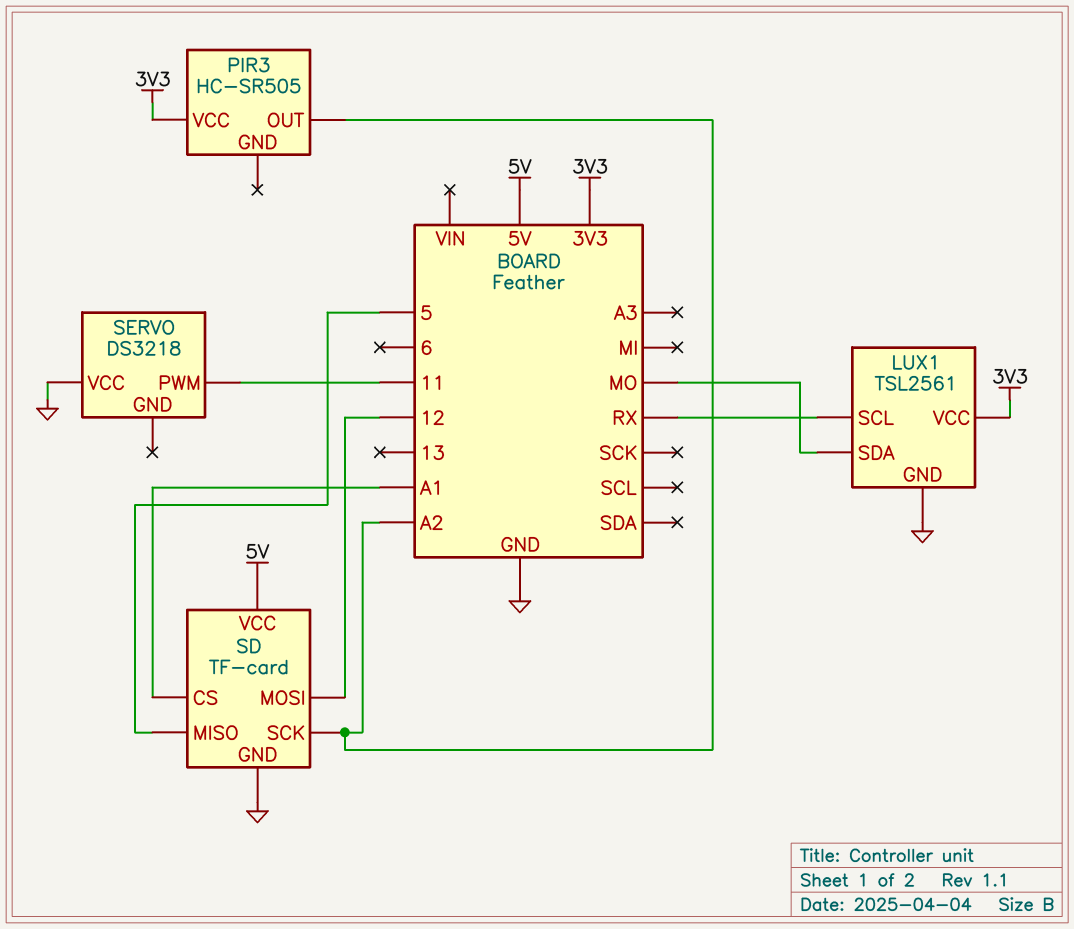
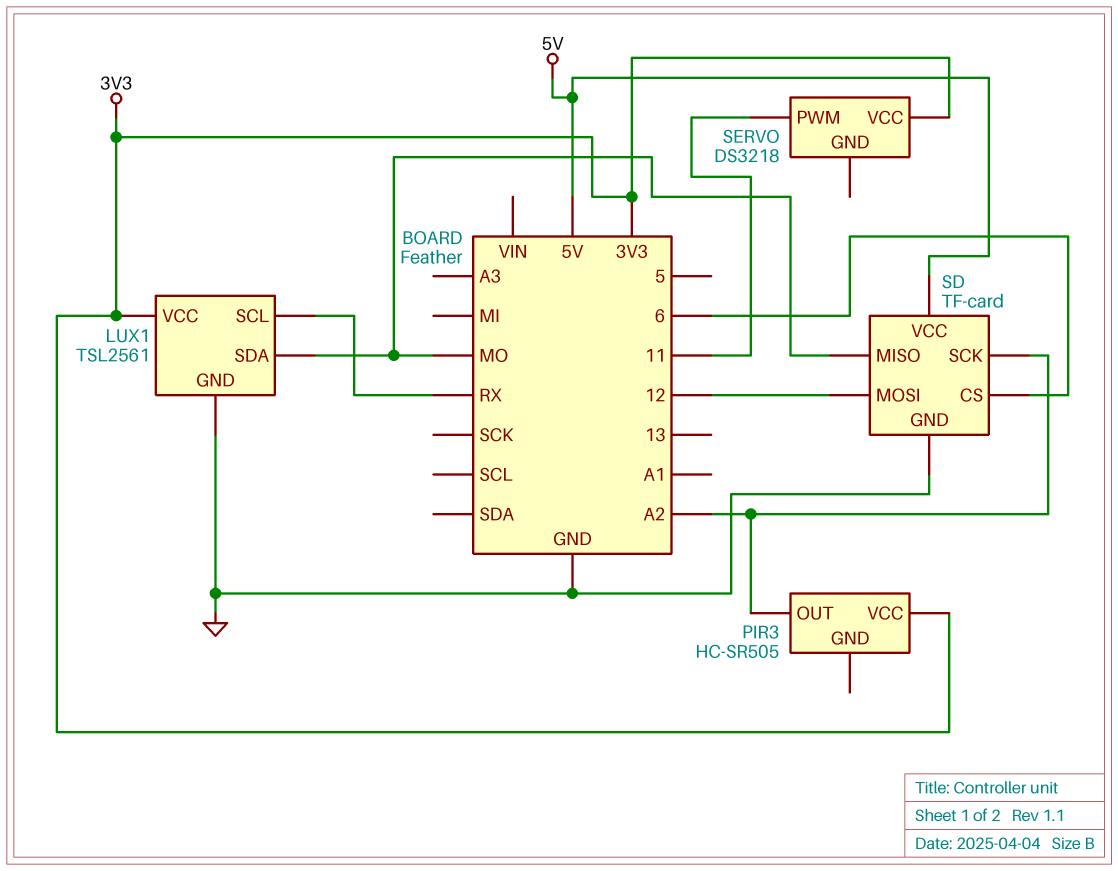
SD pin CS: A1 -> 6
SD pin MISO: 5 -> MO
SERVO pin VCC: GND -> 3V3

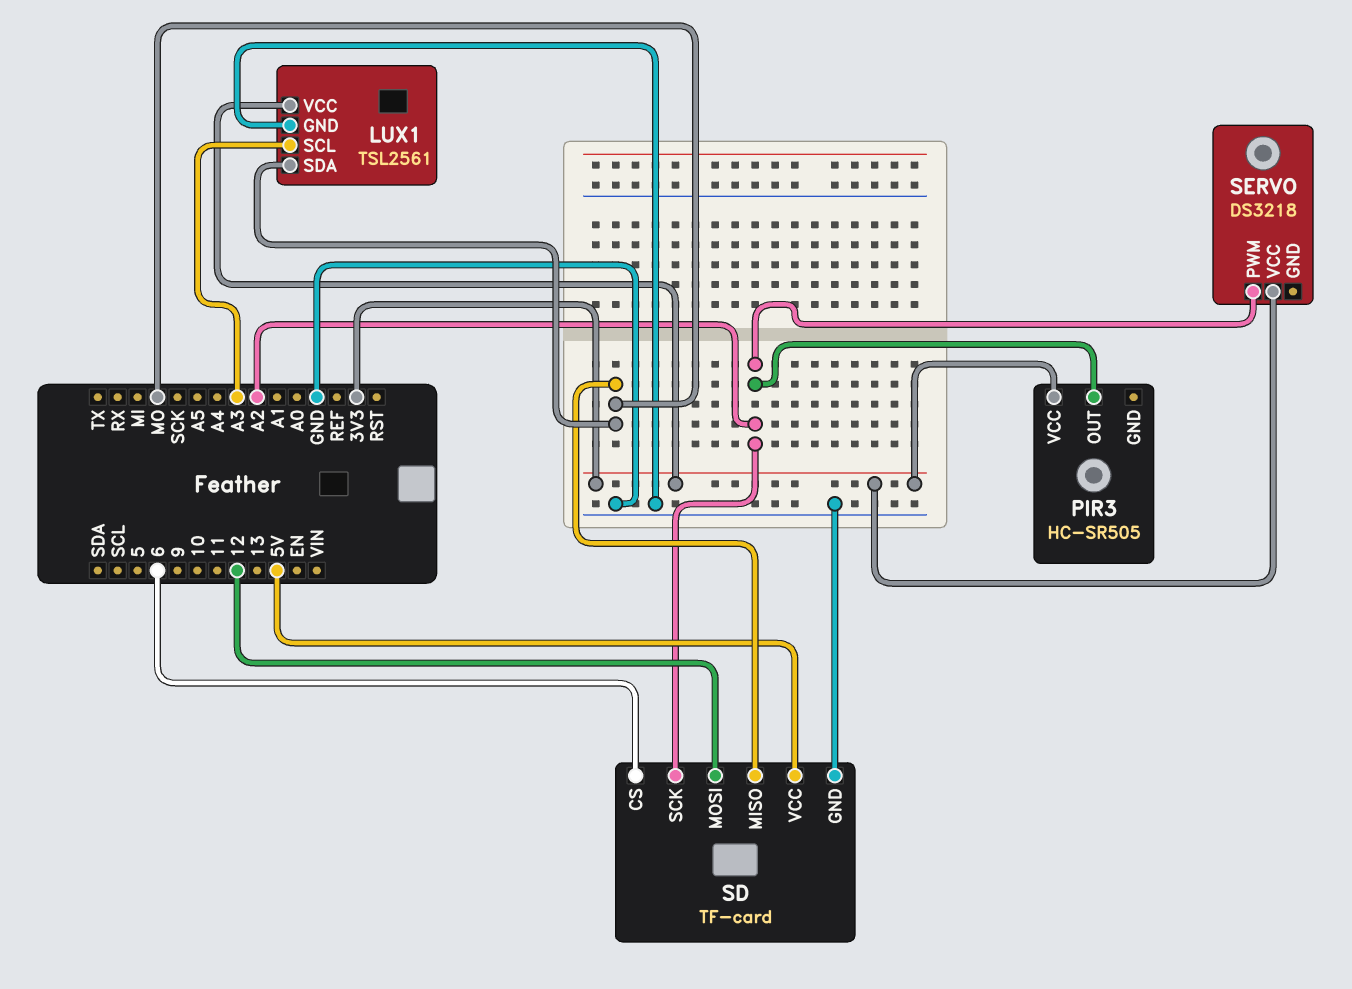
LUX1 pin SCL: RX -> A3
SERVO pin PWM: 11 -> A2

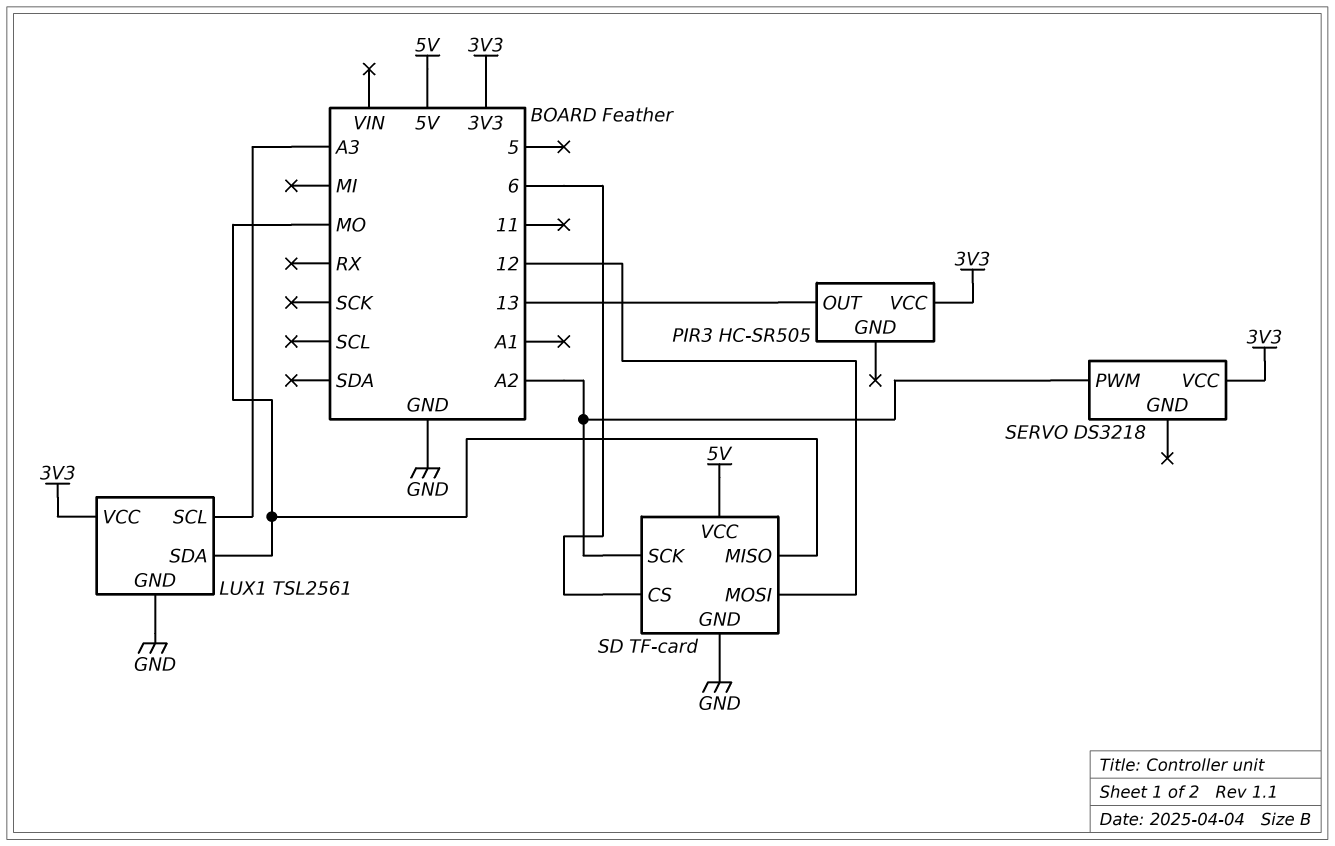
PIR3 pin OUT: A2 -> 13

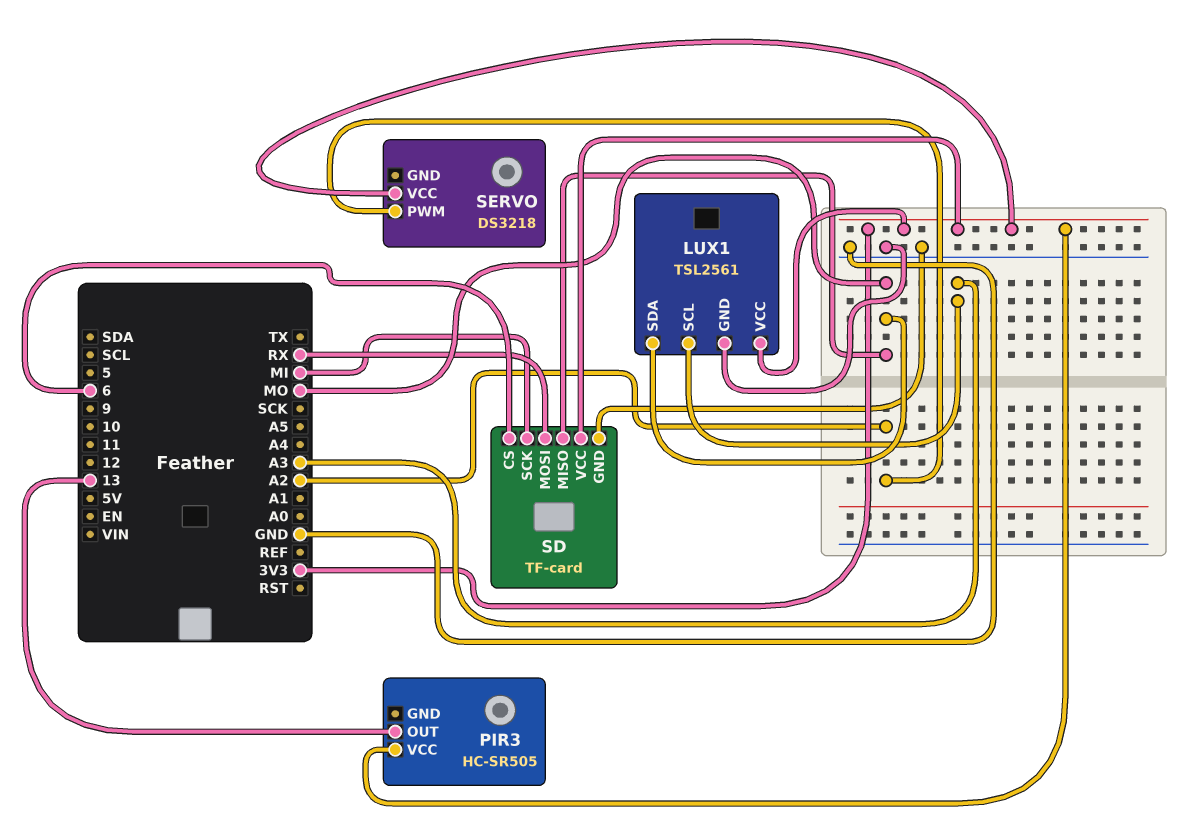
SD pin MOSI: 12 -> RX
SD pin SCK: A2 -> MI
SD pin VCC: 5V -> 3V3

